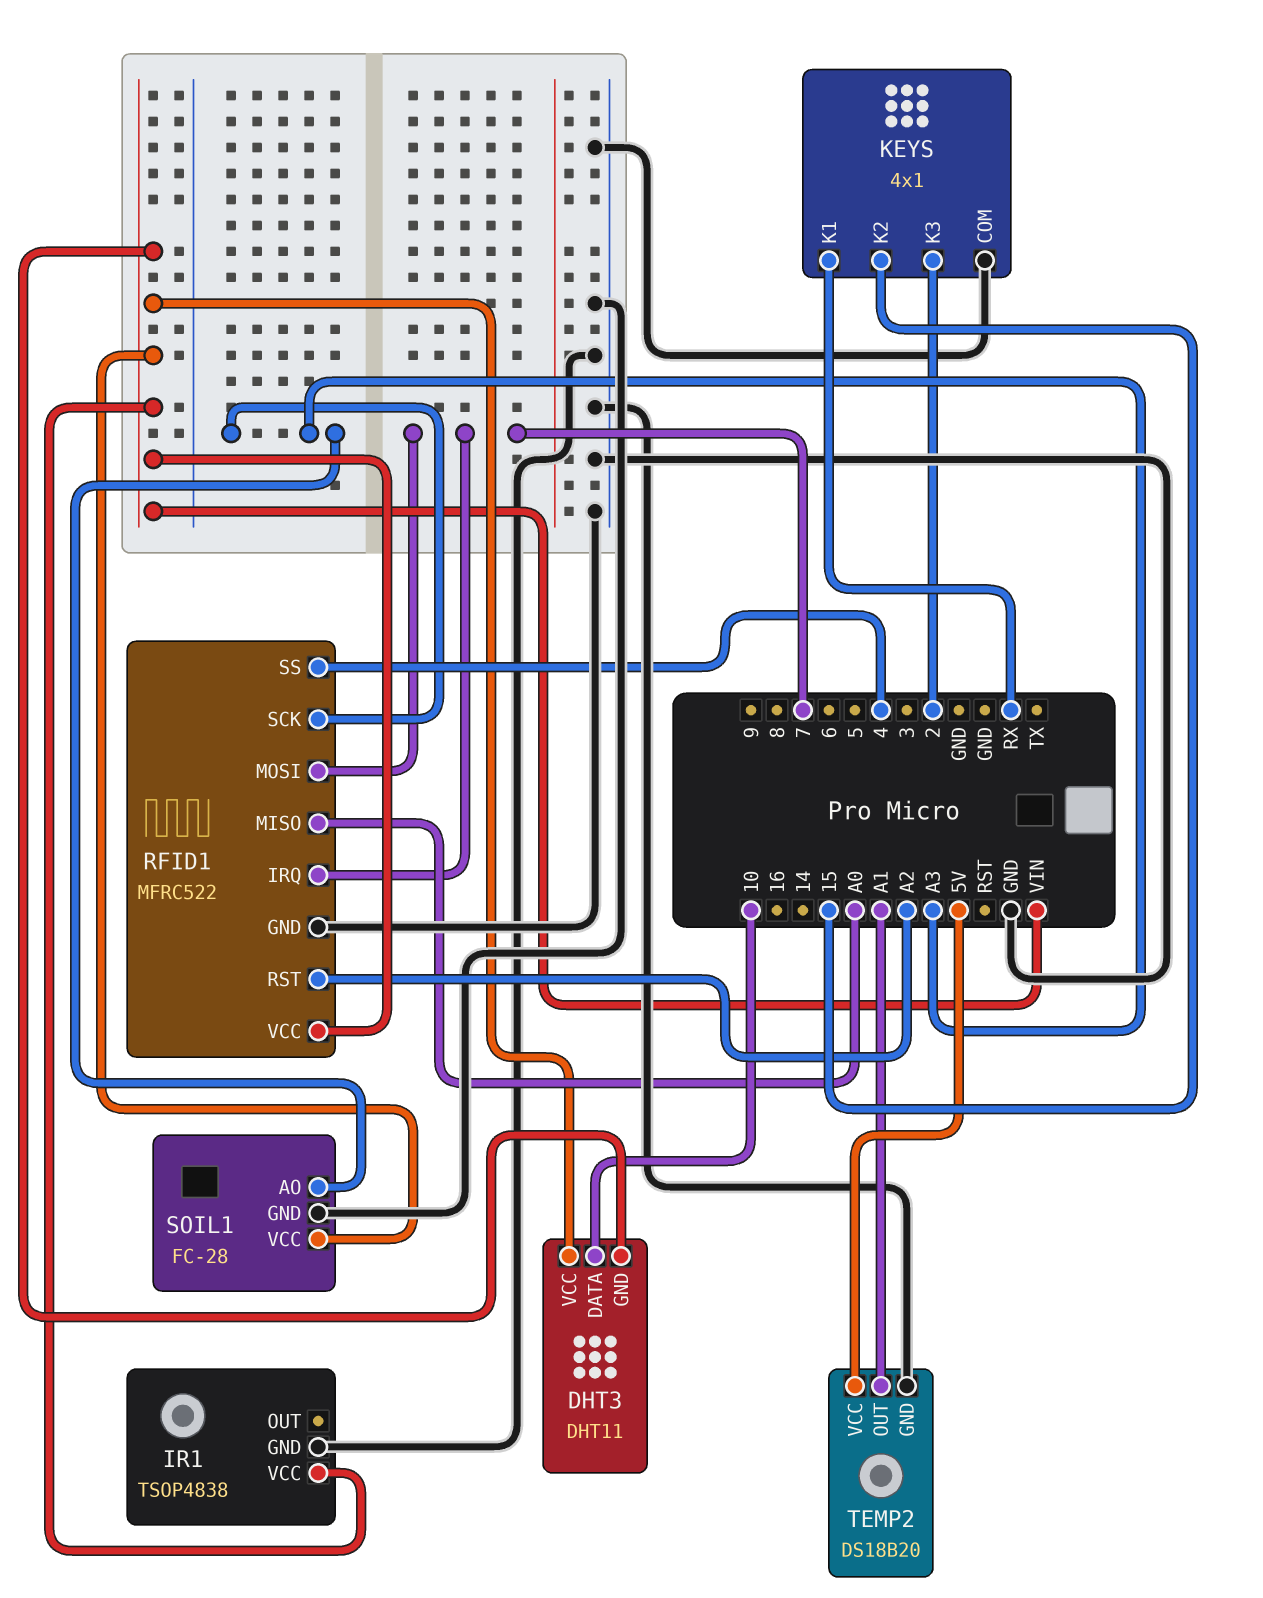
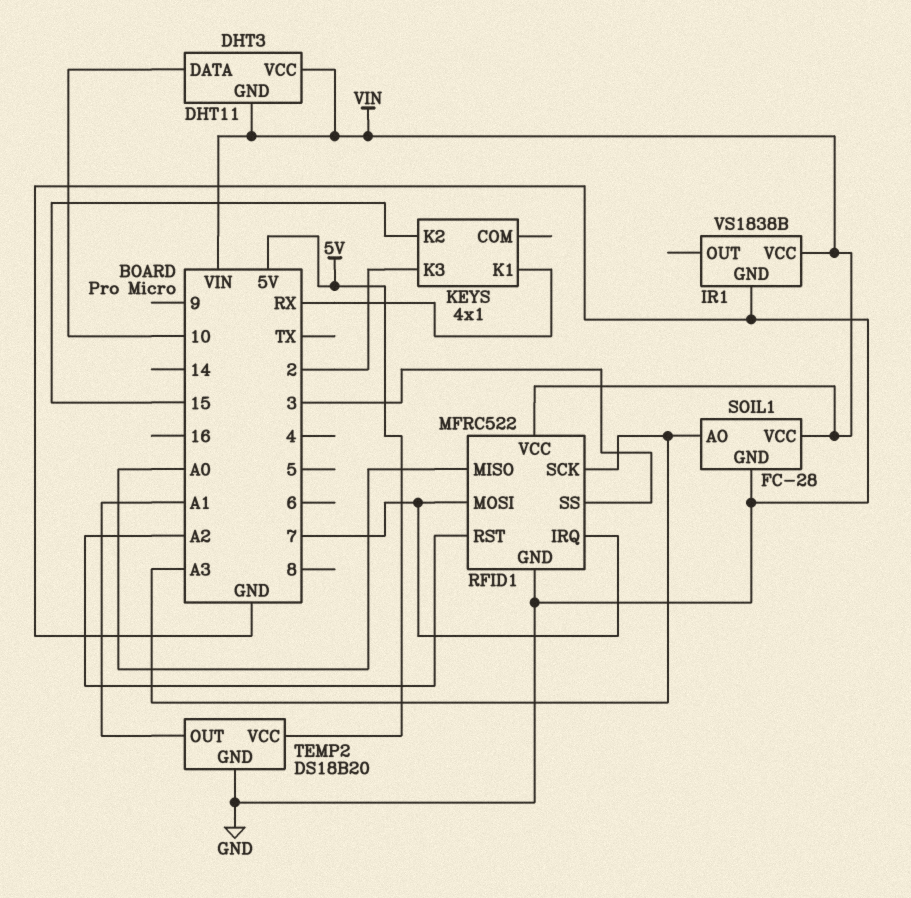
IR1: TSOP4838 -> VS1838B
KEYS pin COM: GND -> none
RFID1 pin SS: 4 -> 3

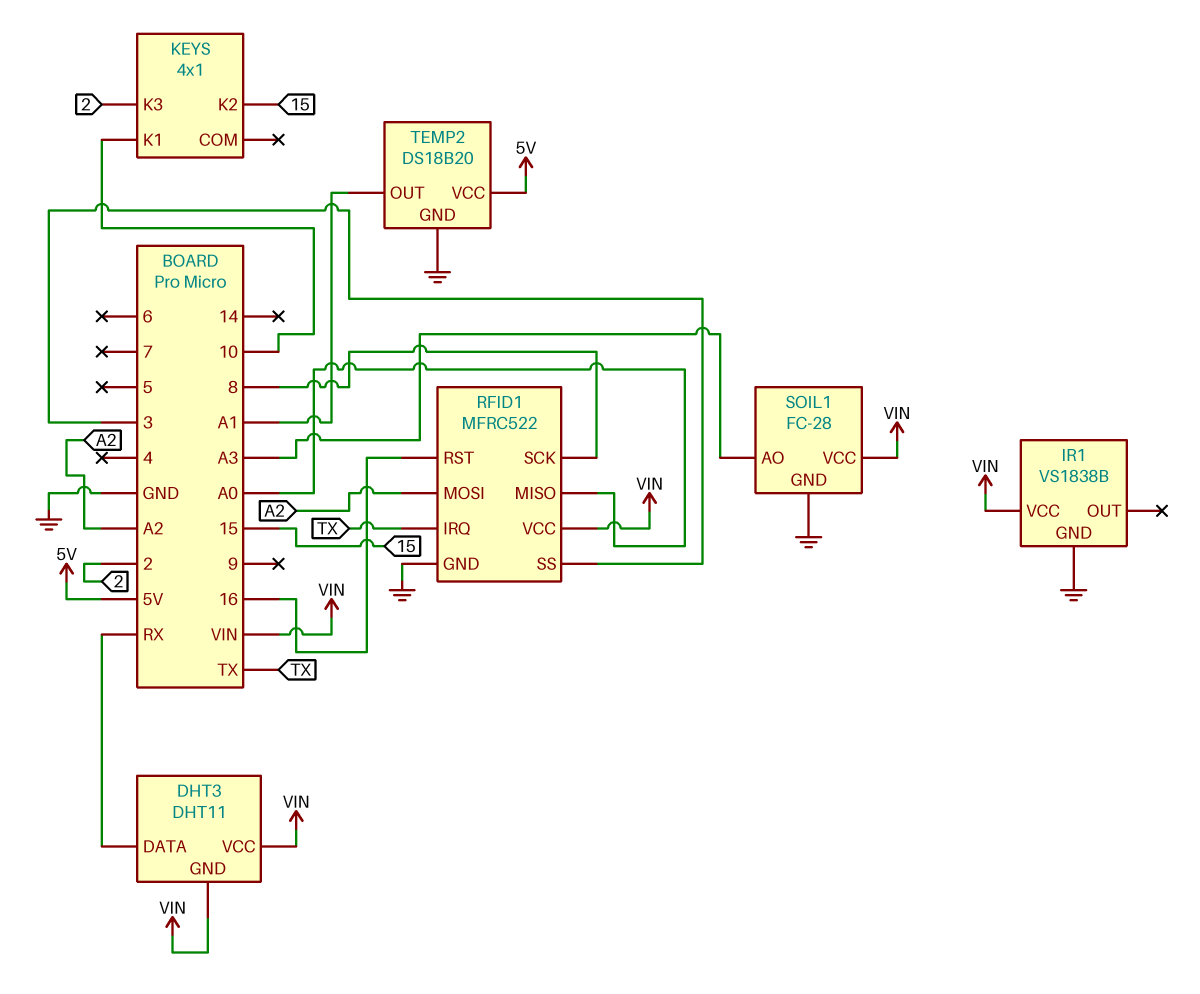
DHT3 pin DATA: 10 -> RX
KEYS pin K1: RX -> 10
RFID1 pin IRQ: 7 -> TX
RFID1 pin MOSI: 7 -> A2
RFID1 pin RST: A2 -> 16
RFID1 pin SCK: A3 -> 8

